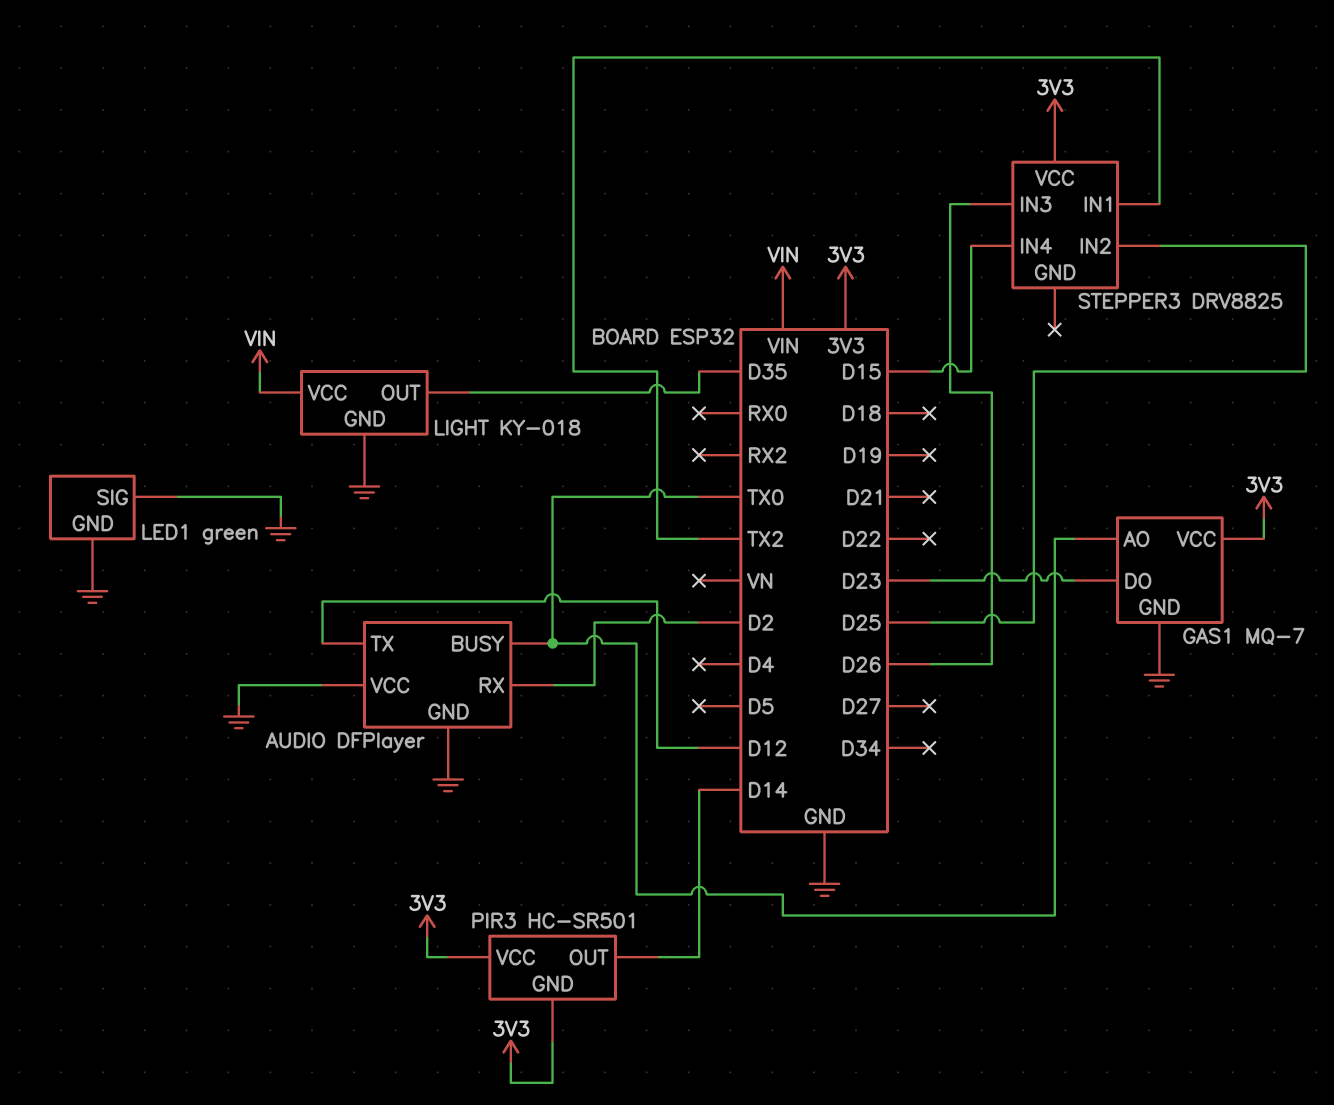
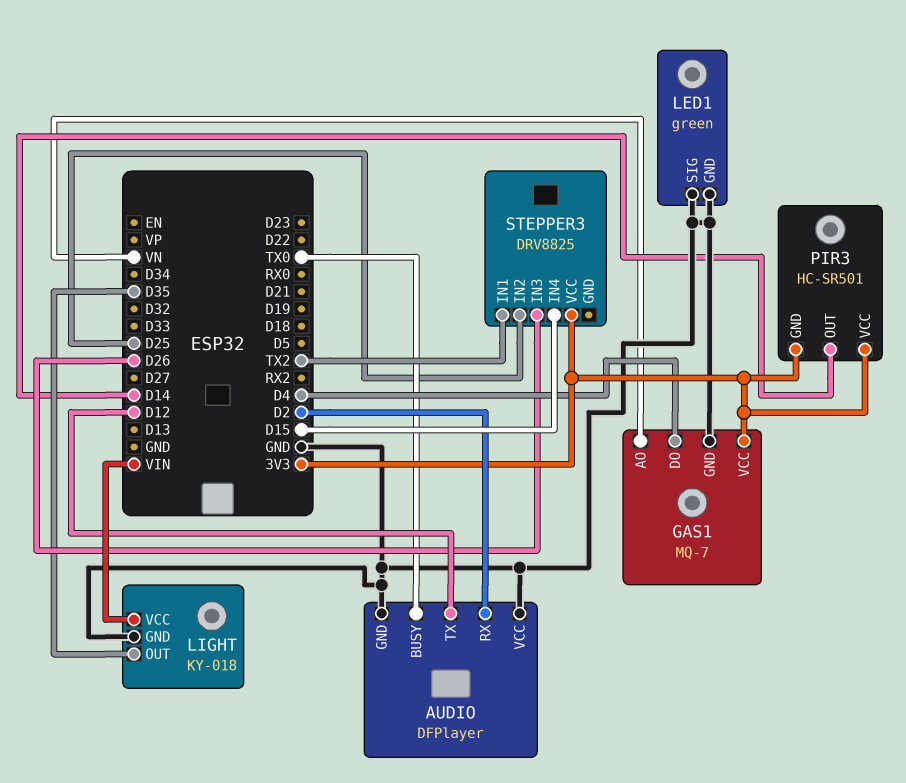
GAS1 pin AO: TX0 -> VN
GAS1 pin DO: D23 -> D4

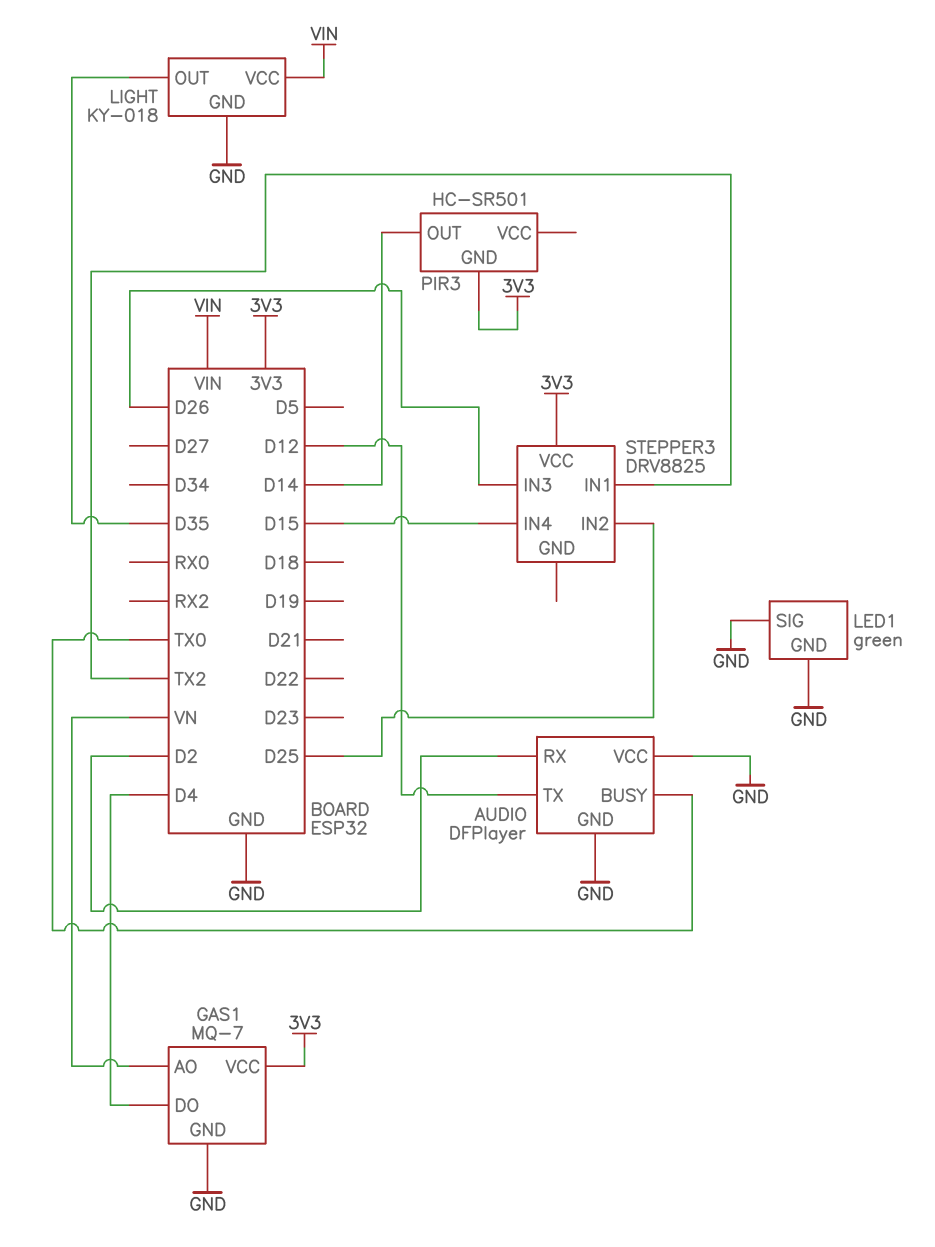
PIR3 pin VCC: 3V3 -> none

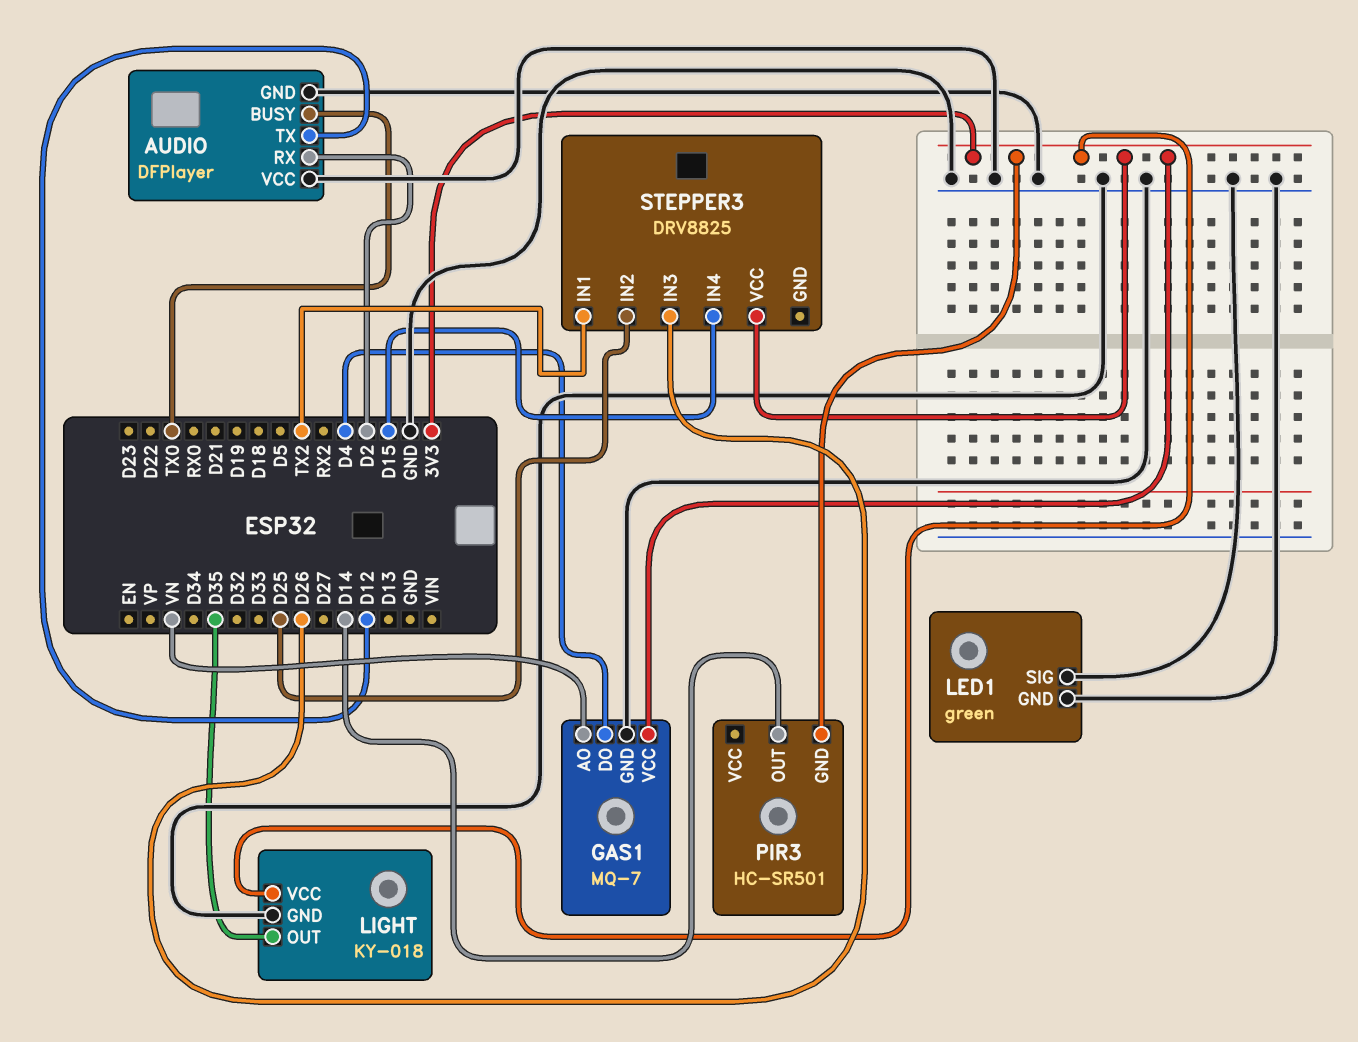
LIGHT pin VCC: VIN -> 3V3

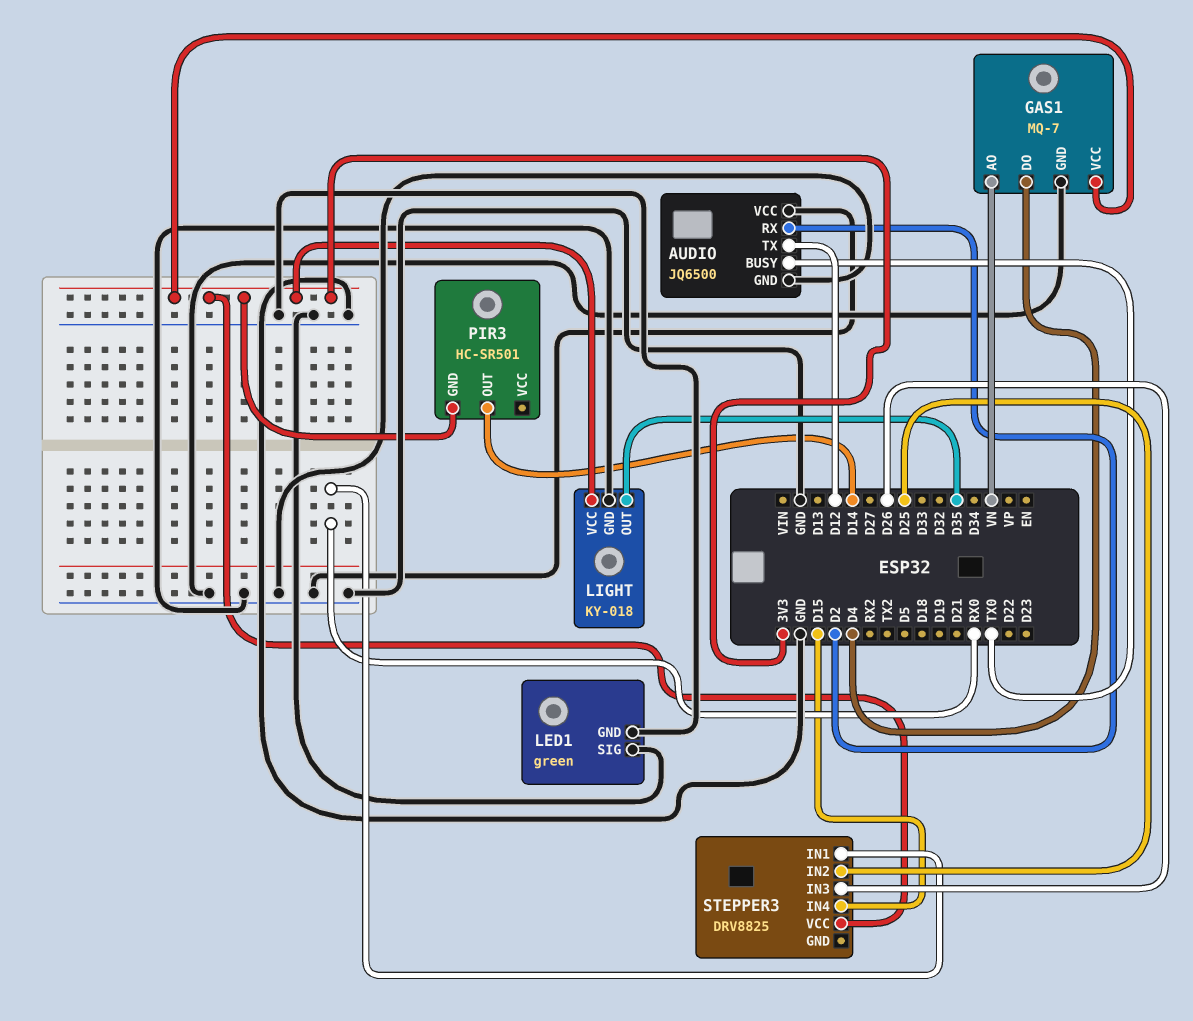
AUDIO: DFPlayer -> JQ6500
STEPPER3 pin IN1: TX2 -> RX0

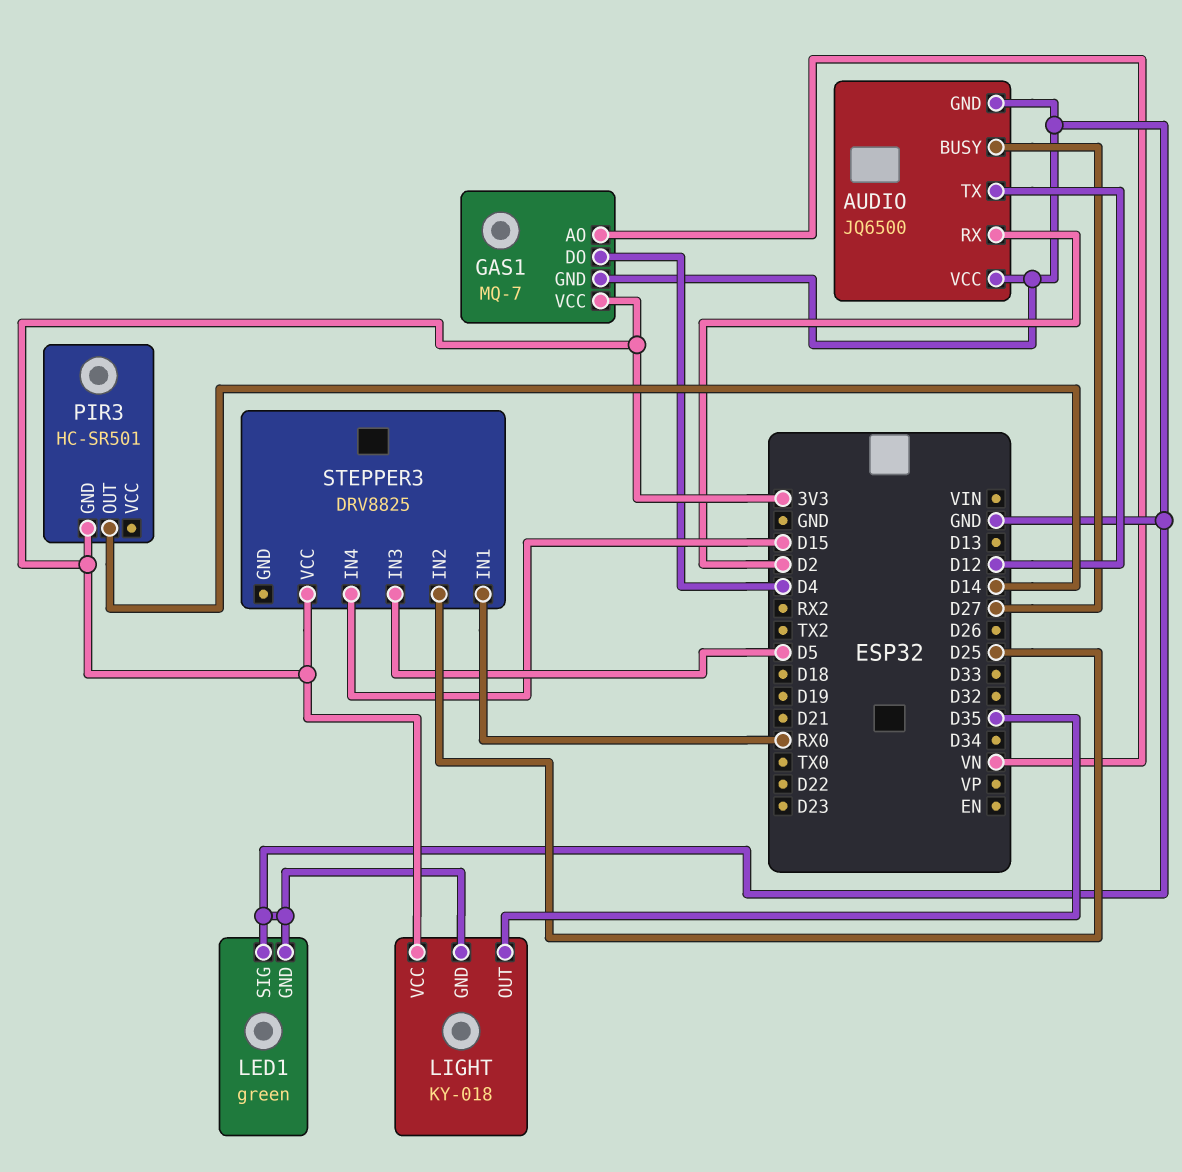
AUDIO pin BUSY: TX0 -> D27
STEPPER3 pin IN3: D26 -> D5

